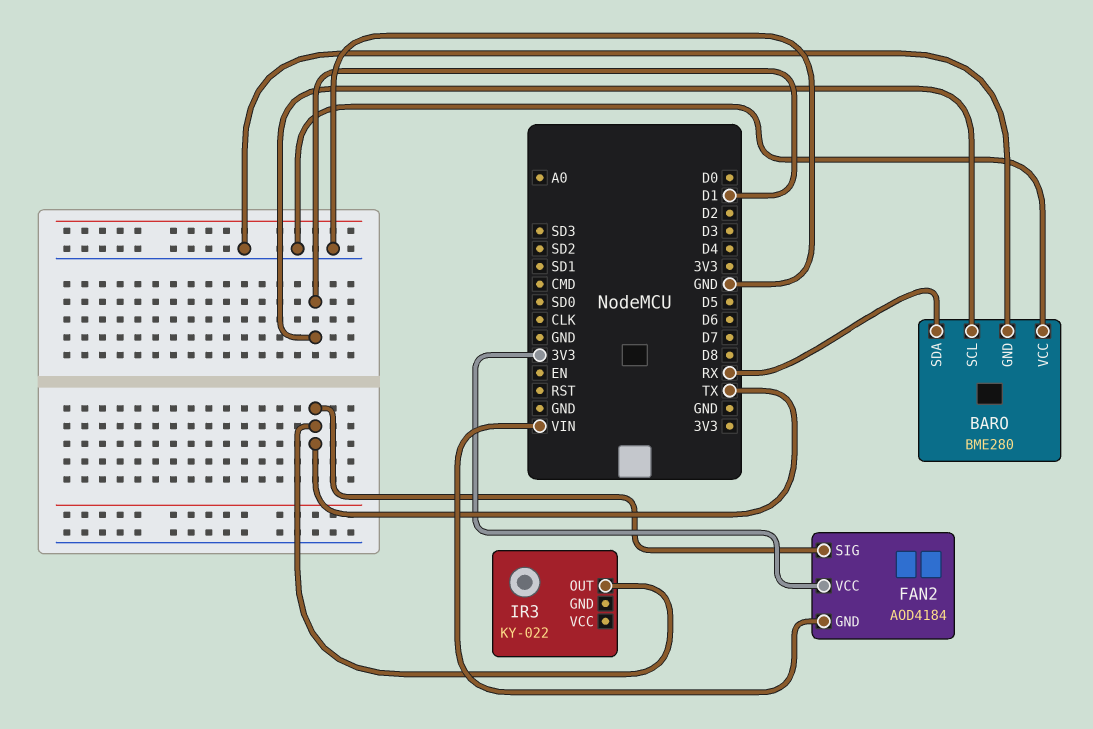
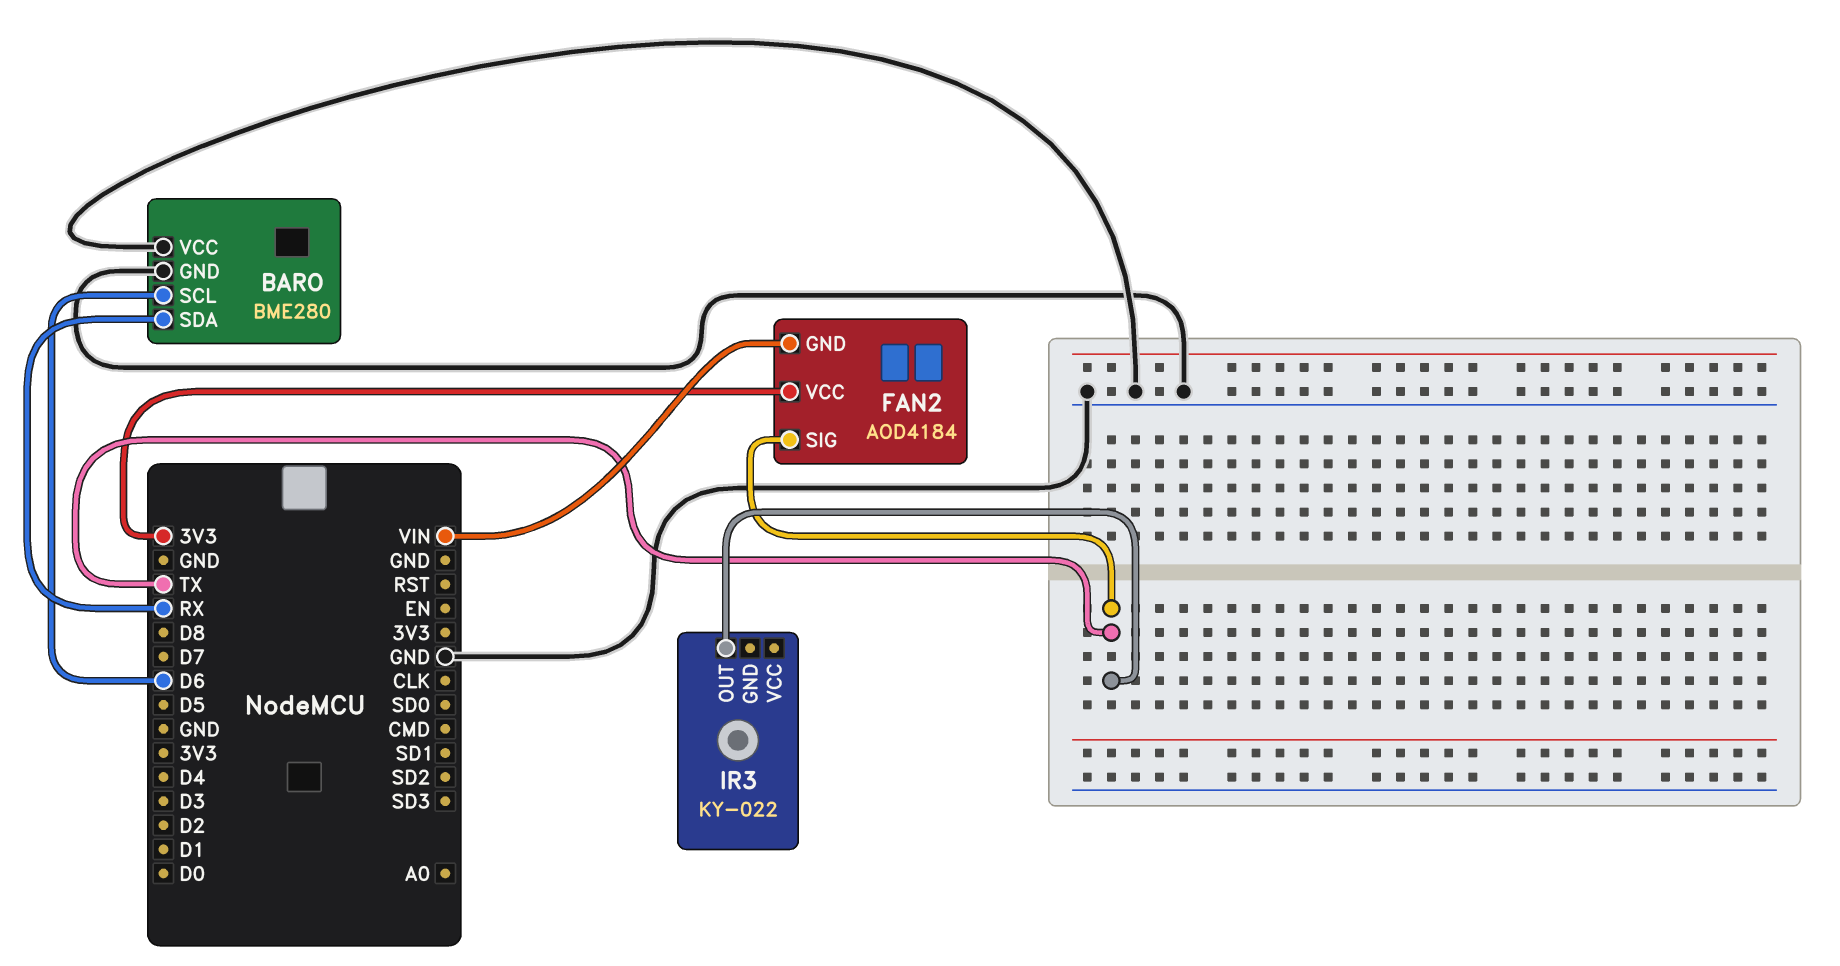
BARO pin SCL: D1 -> D6

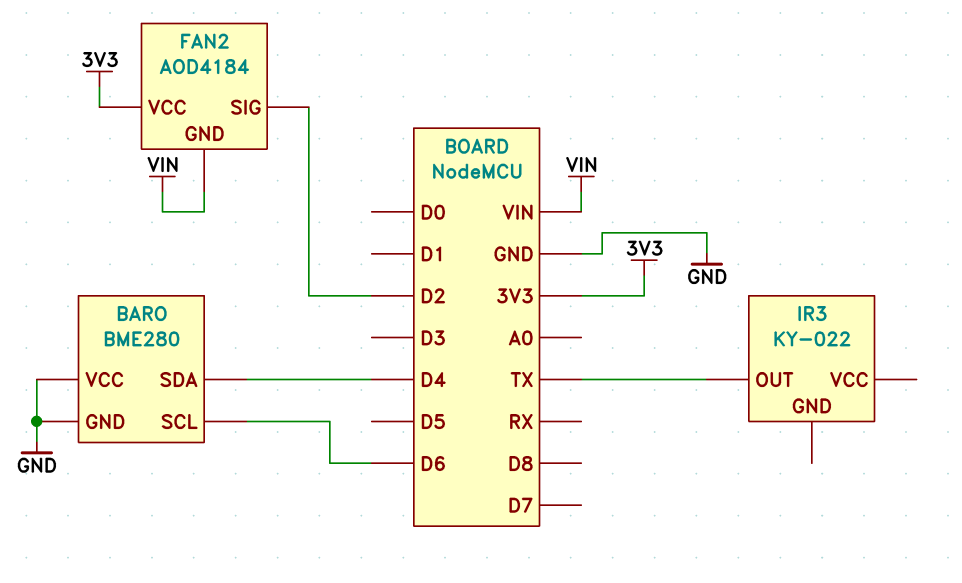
BARO pin SDA: RX -> D4
FAN2 pin SIG: TX -> D2

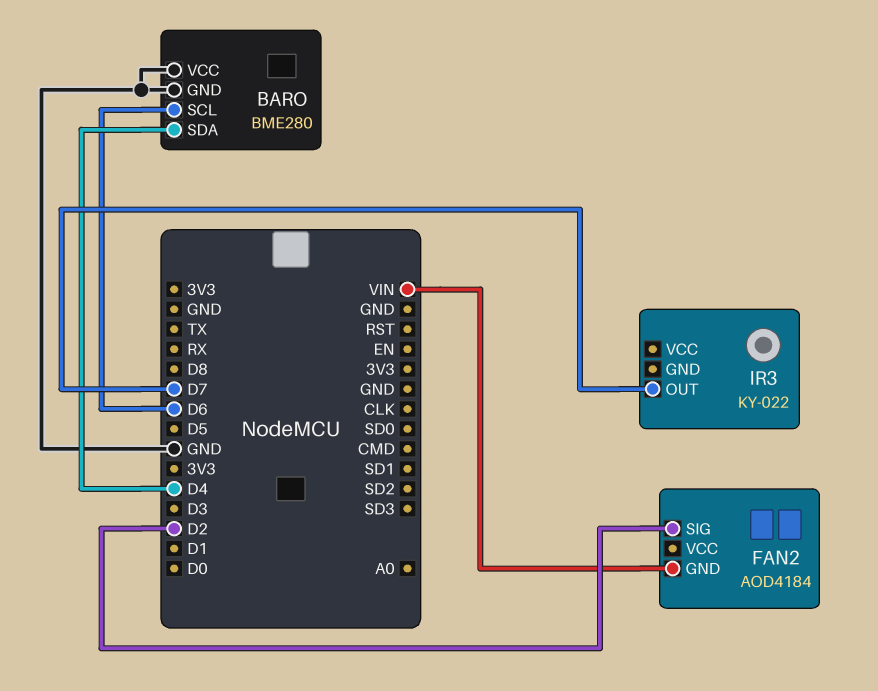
FAN2 pin VCC: 3V3 -> none
IR3 pin OUT: TX -> D7

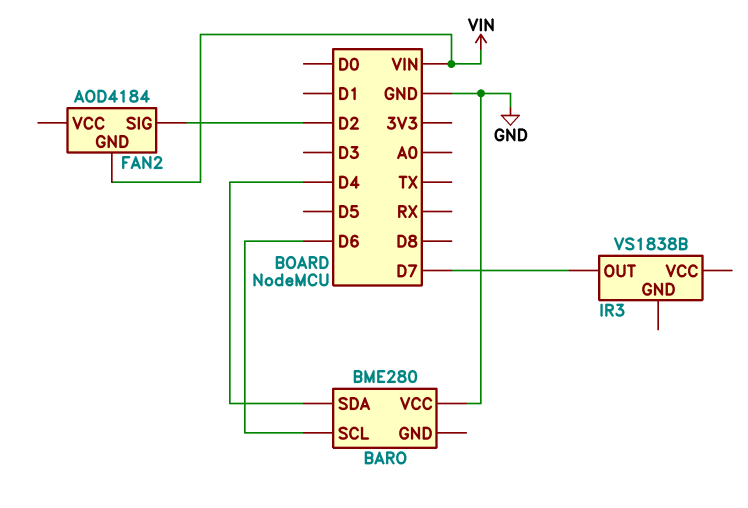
BARO pin GND: GND -> none
IR3: KY-022 -> VS1838B

